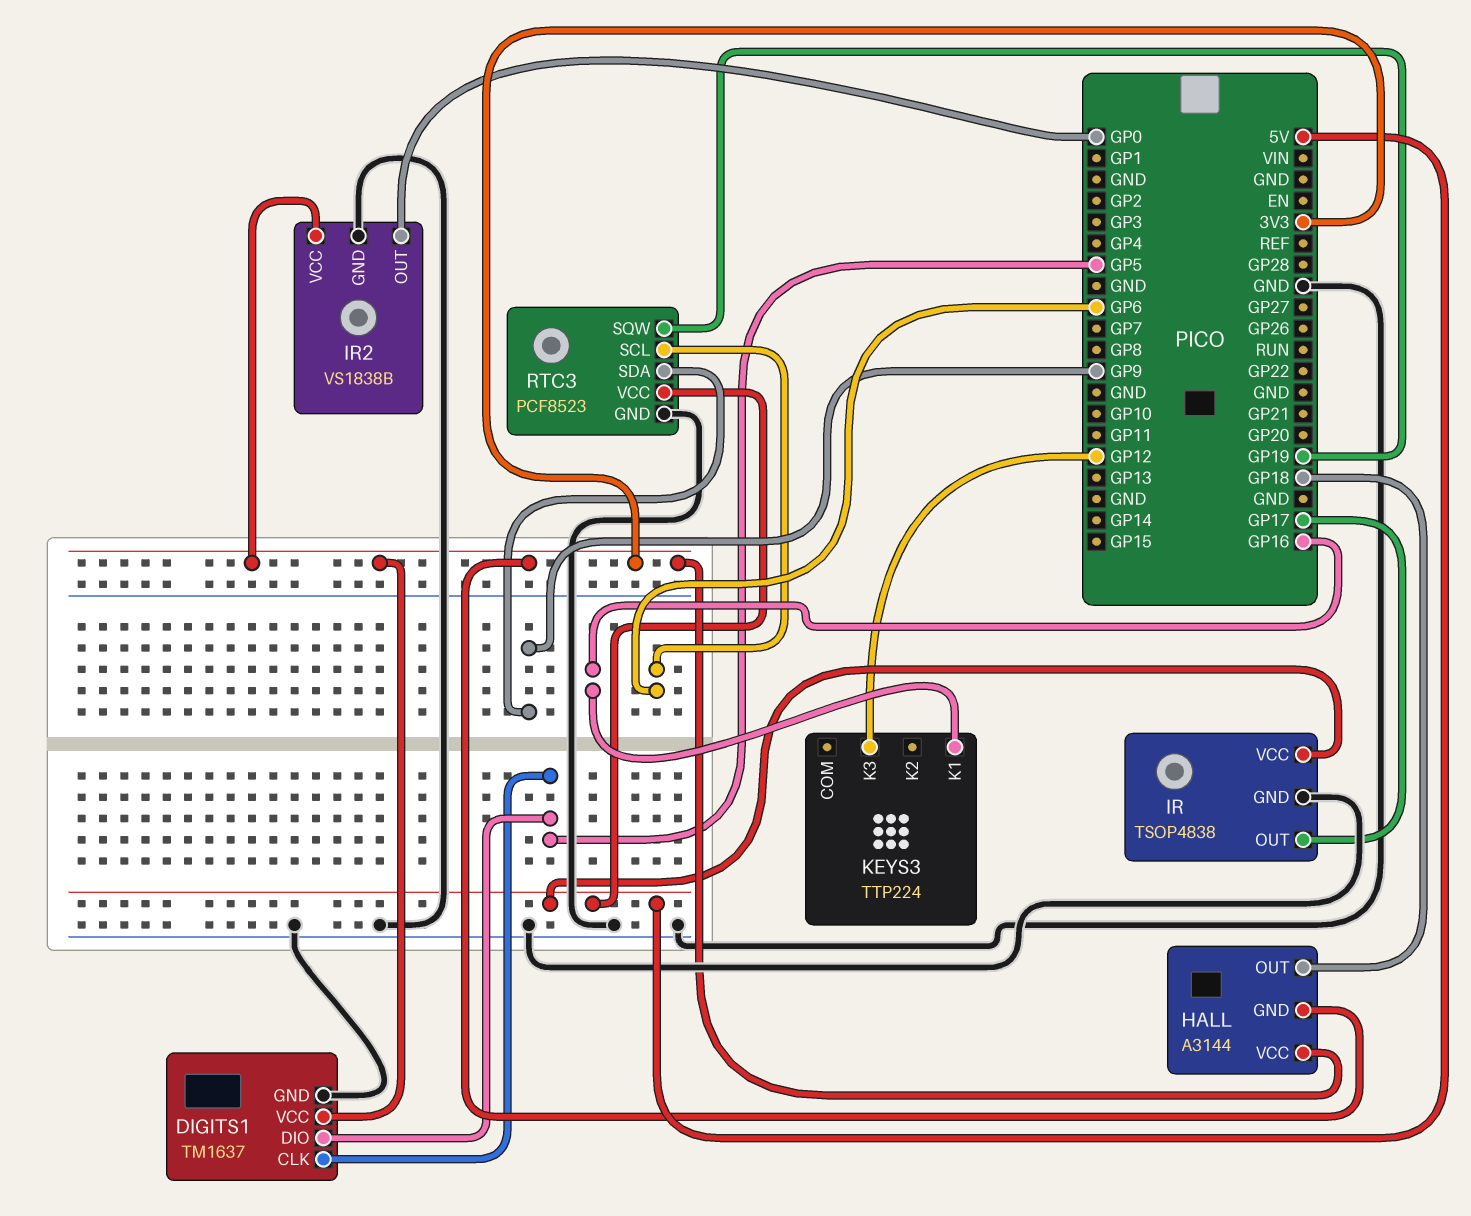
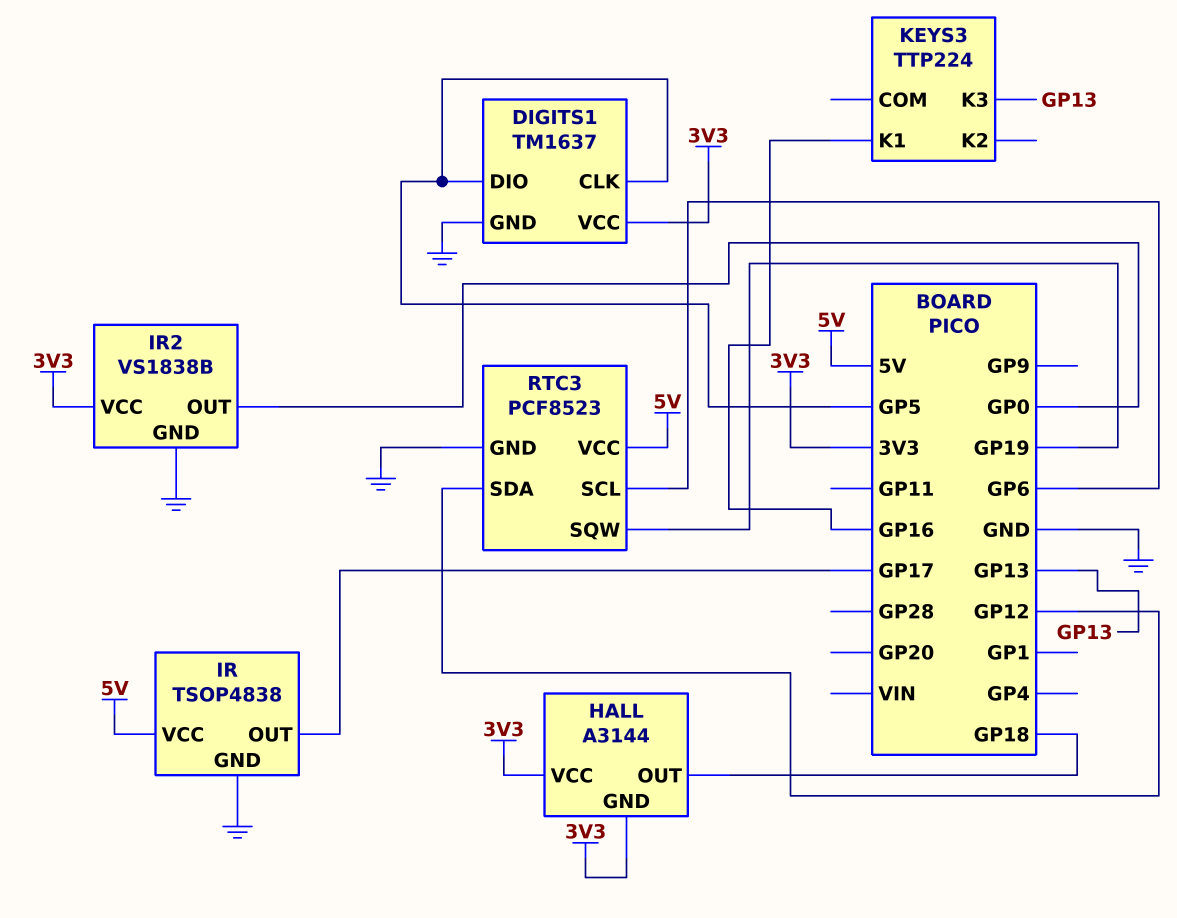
KEYS3 pin K3: GP12 -> GP13
RTC3 pin SDA: GP9 -> GP12

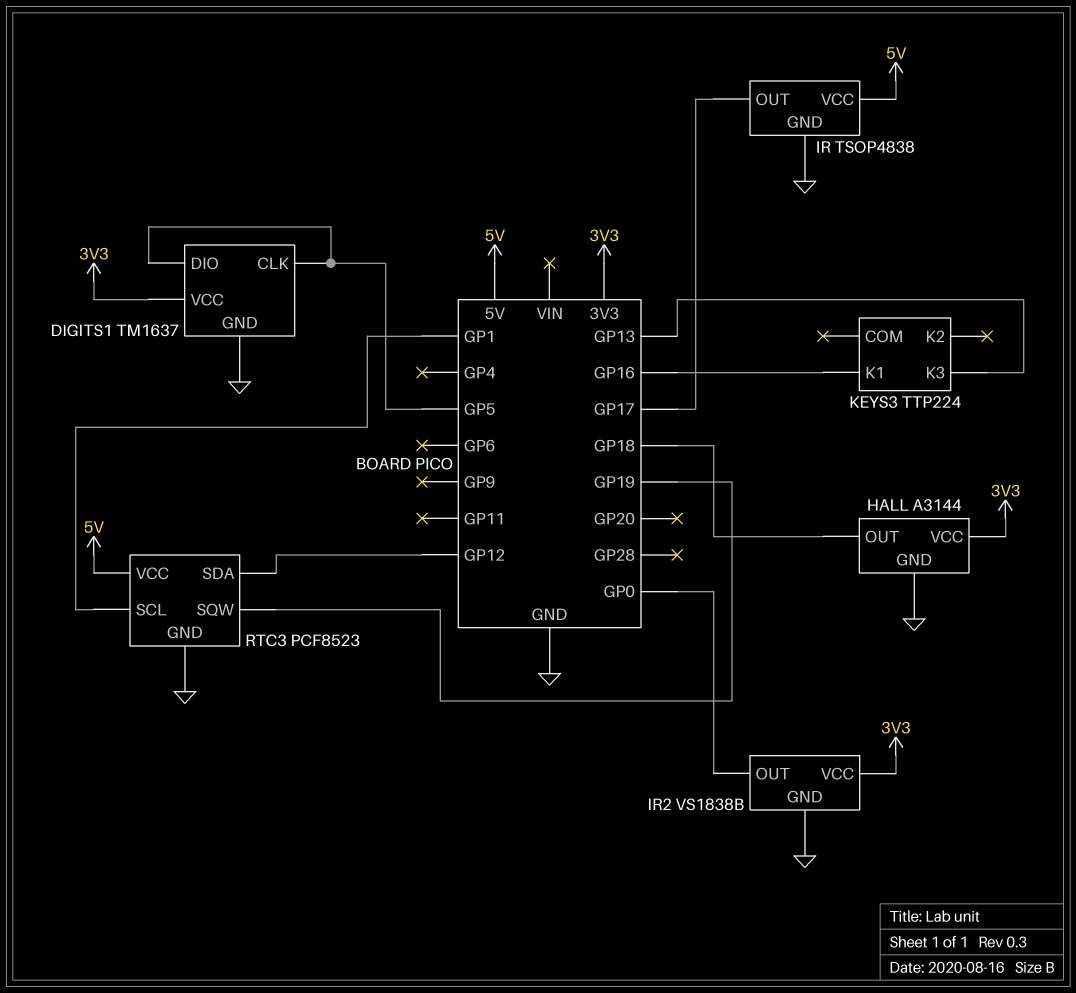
HALL pin GND: 3V3 -> GND
RTC3 pin SCL: GP6 -> GP1

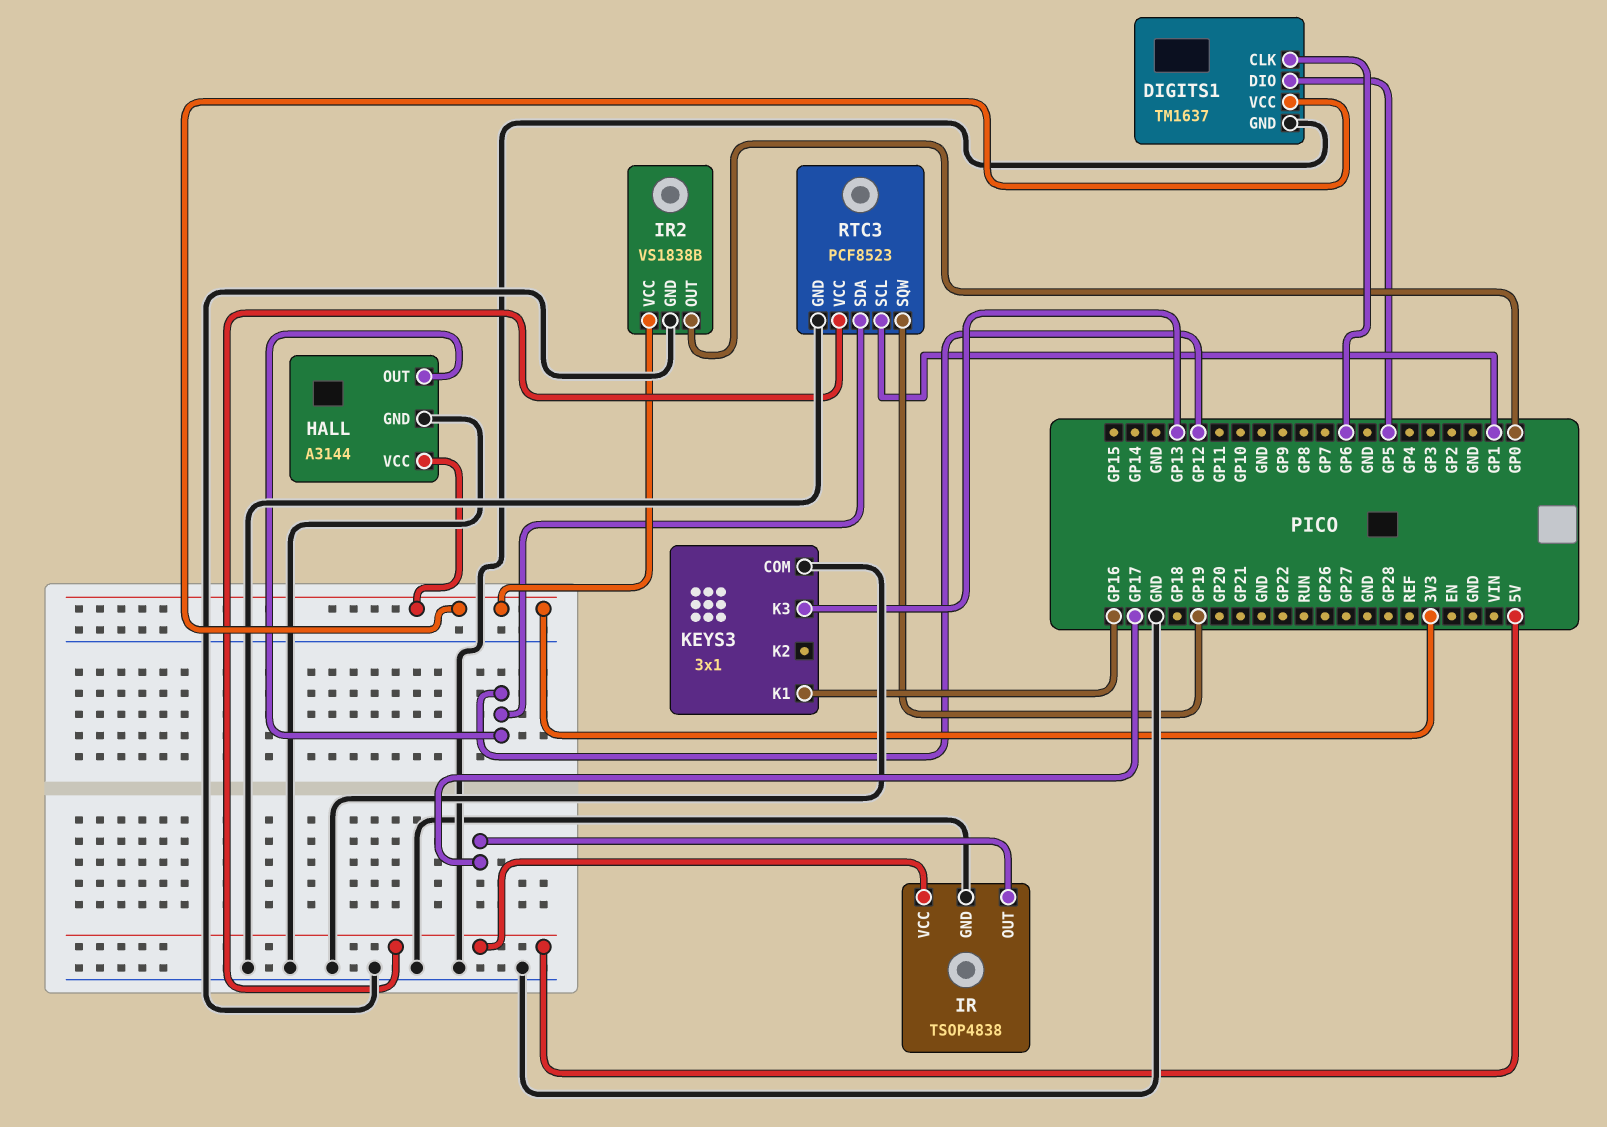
DIGITS1 pin CLK: GP5 -> GP6
HALL pin OUT: GP18 -> GP12
KEYS3: TTP224 -> 3x1
KEYS3 pin COM: none -> GND

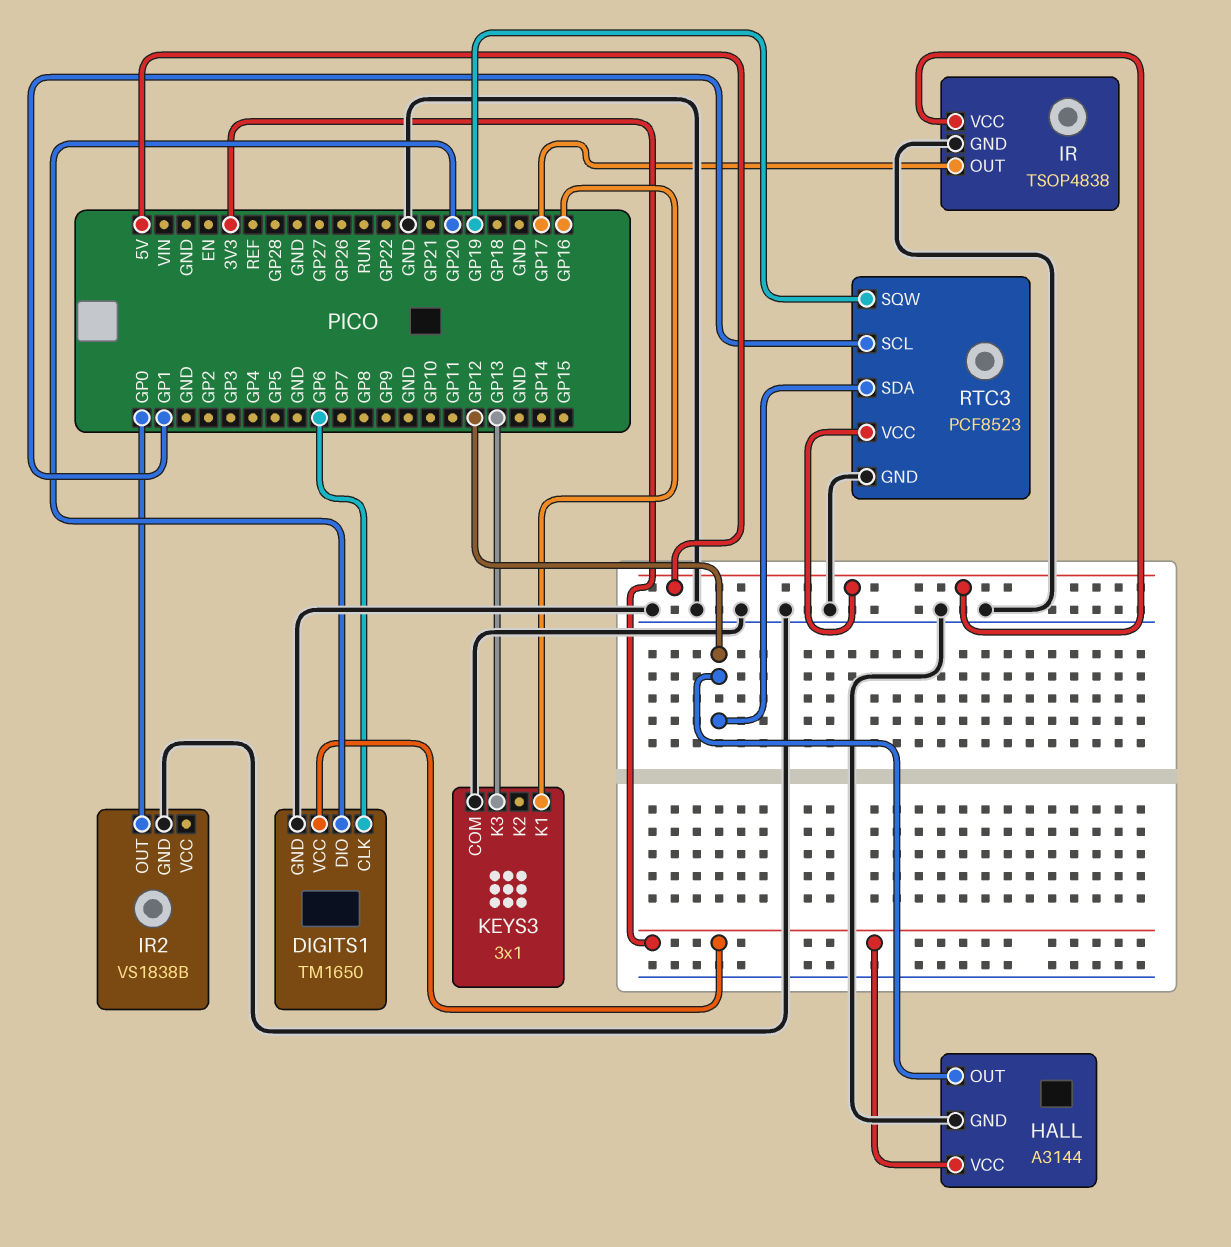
DIGITS1: TM1637 -> TM1650
DIGITS1 pin DIO: GP5 -> GP20
IR2 pin VCC: 3V3 -> none

